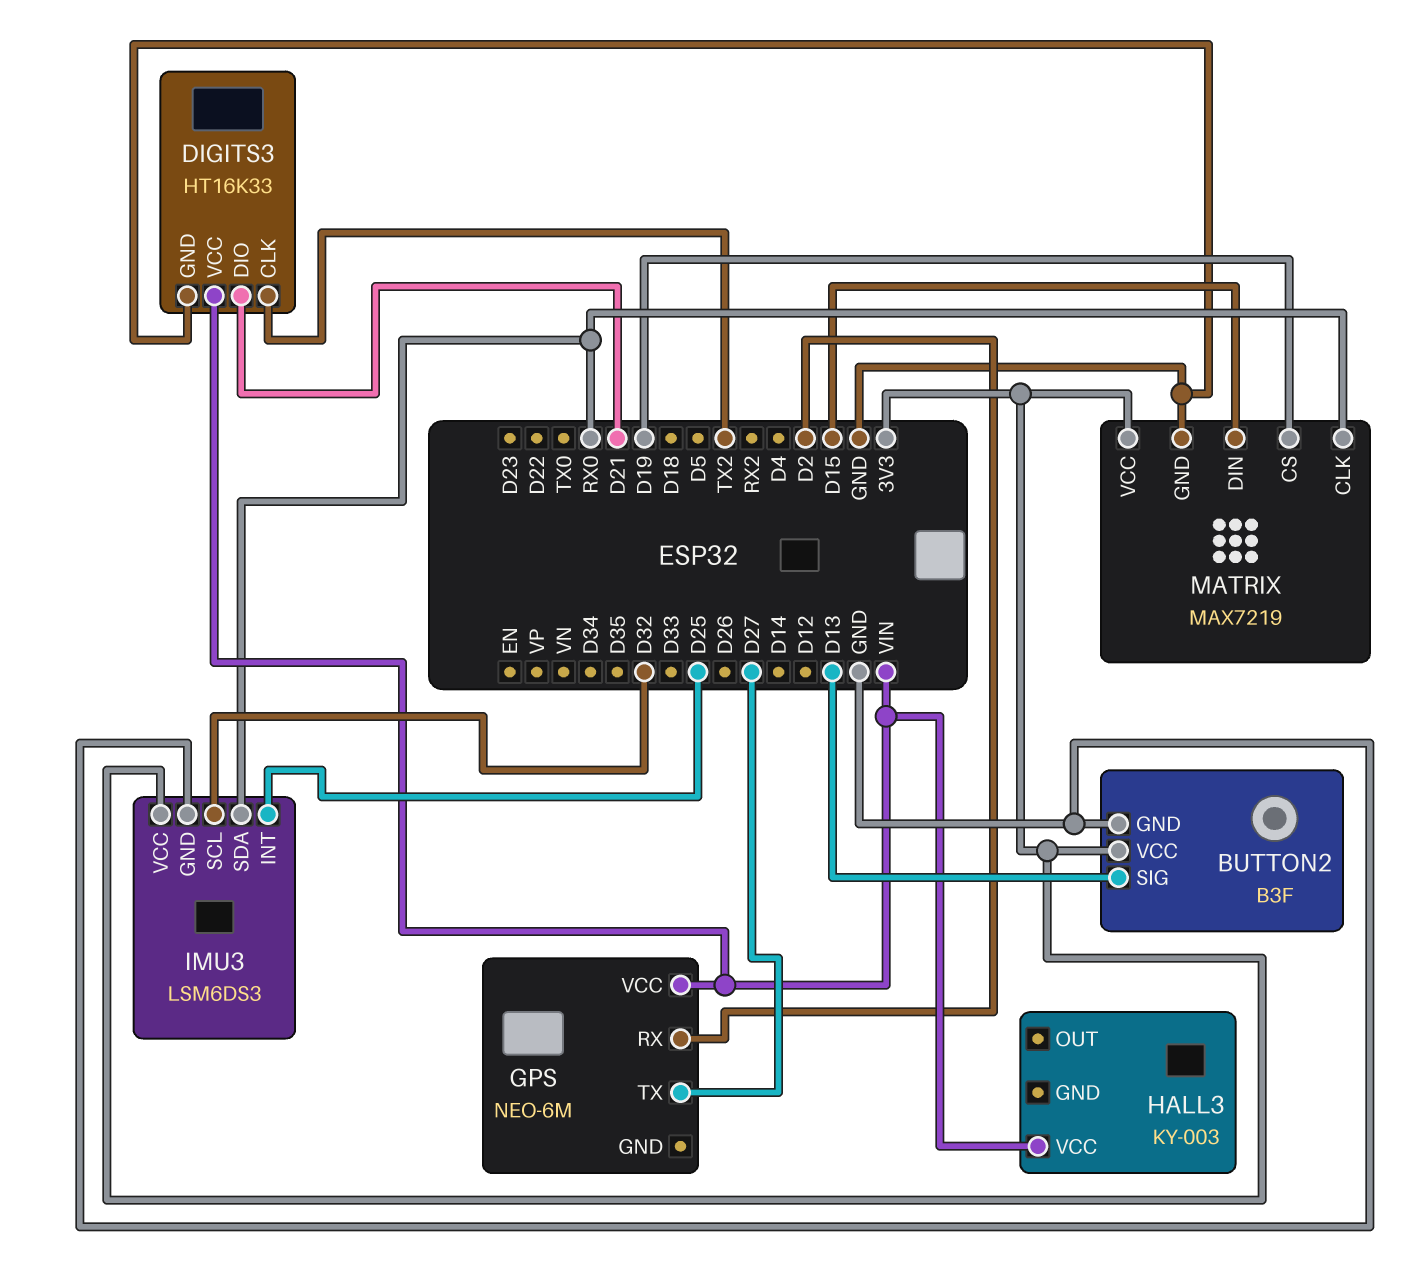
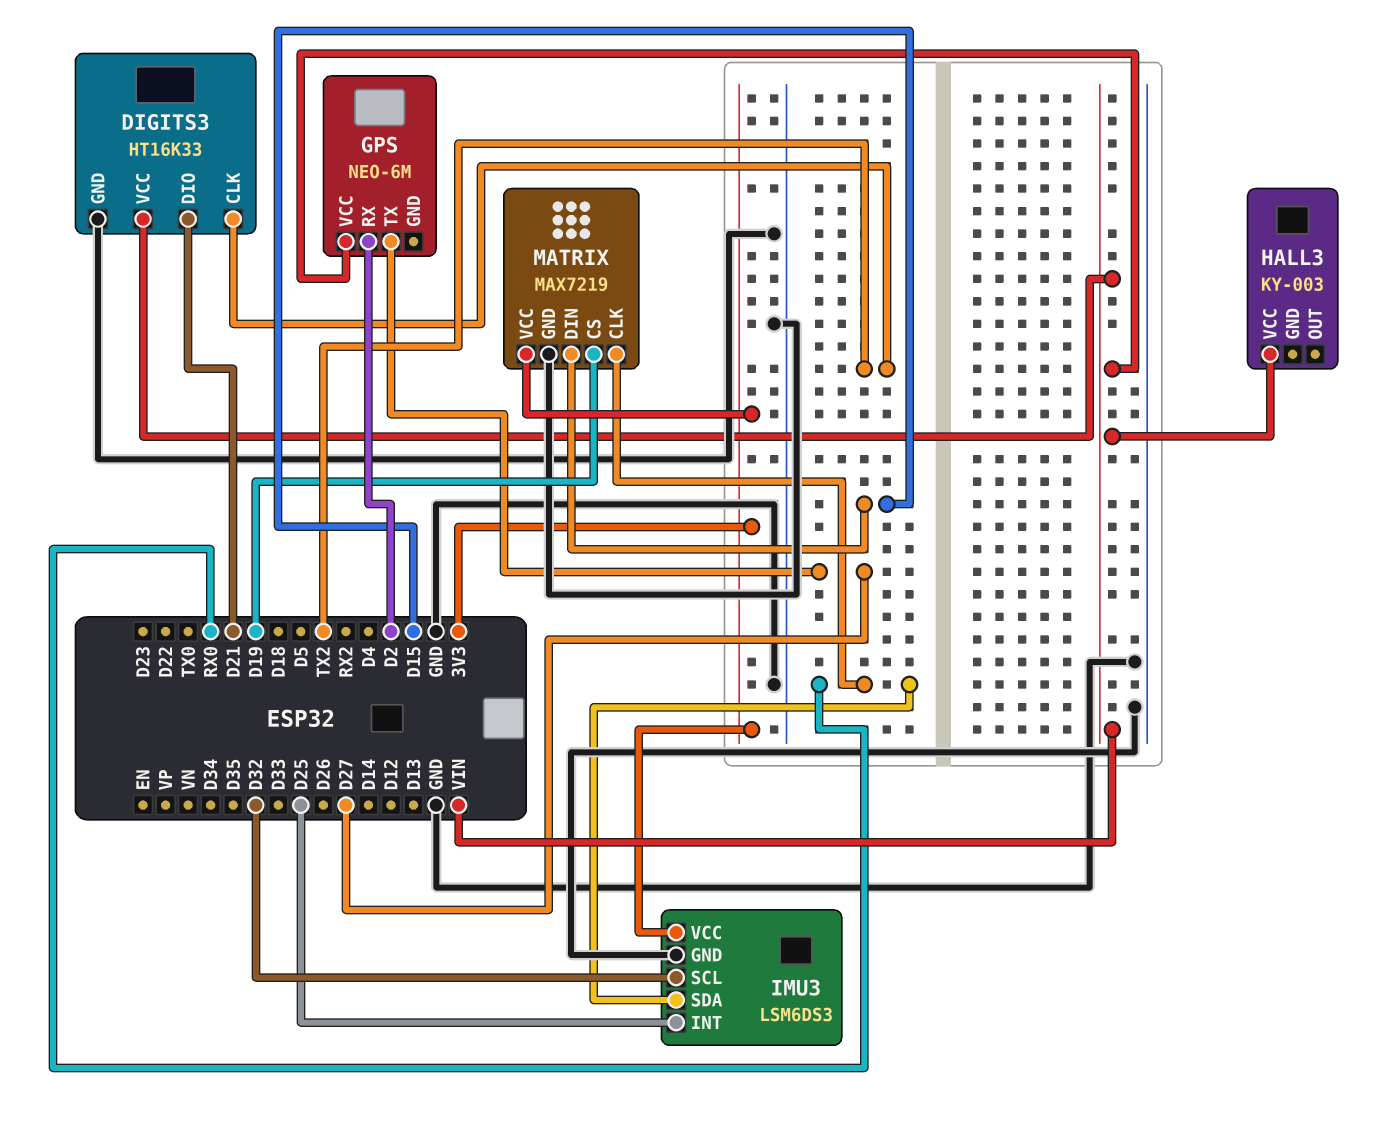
BUTTON2: B3F -> none
BUTTON2 pin GND: GND -> none
BUTTON2 pin SIG: D13 -> none
BUTTON2 pin VCC: 3V3 -> none

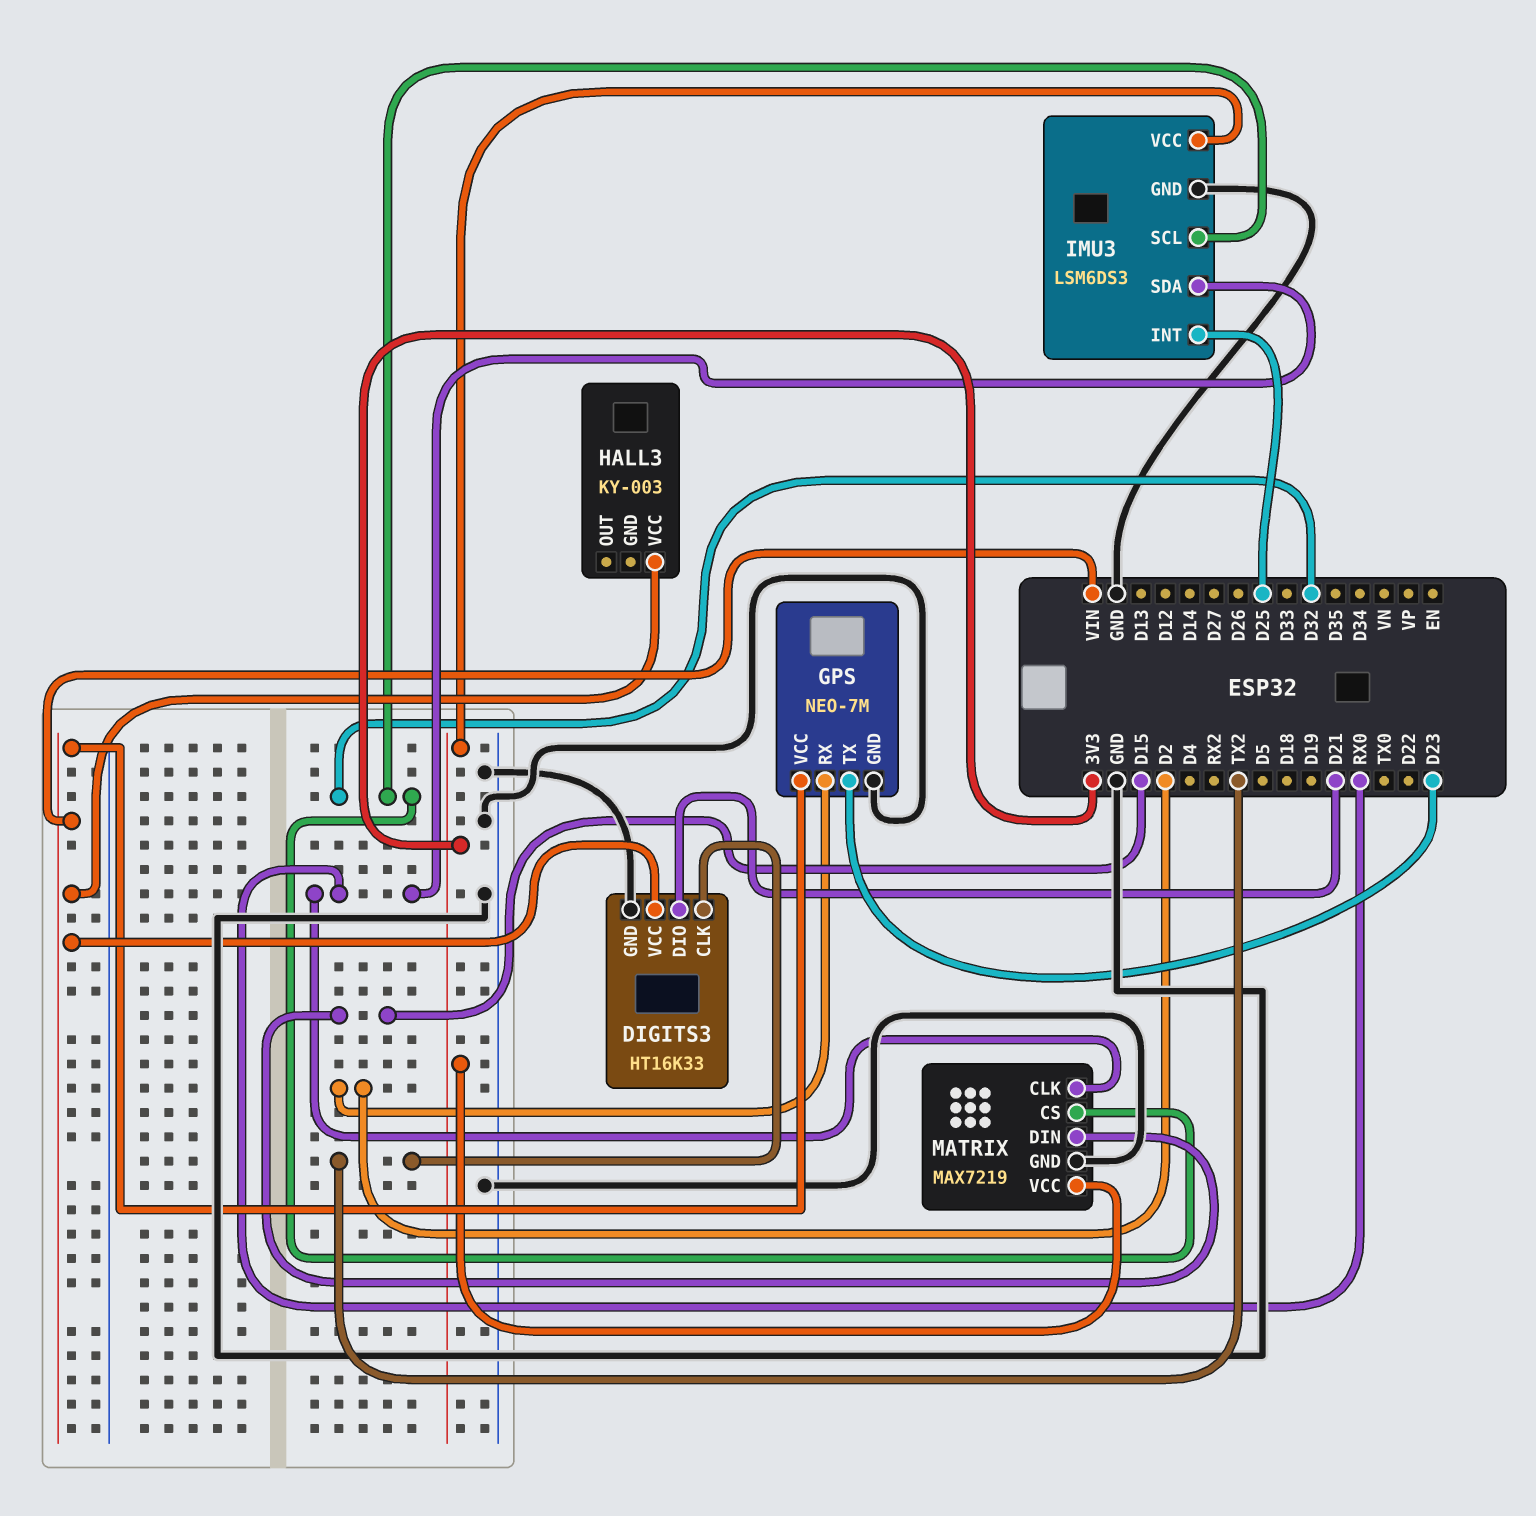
GPS: NEO-6M -> NEO-7M
GPS pin GND: none -> GND
GPS pin TX: D27 -> D23
MATRIX pin CS: D19 -> D32

